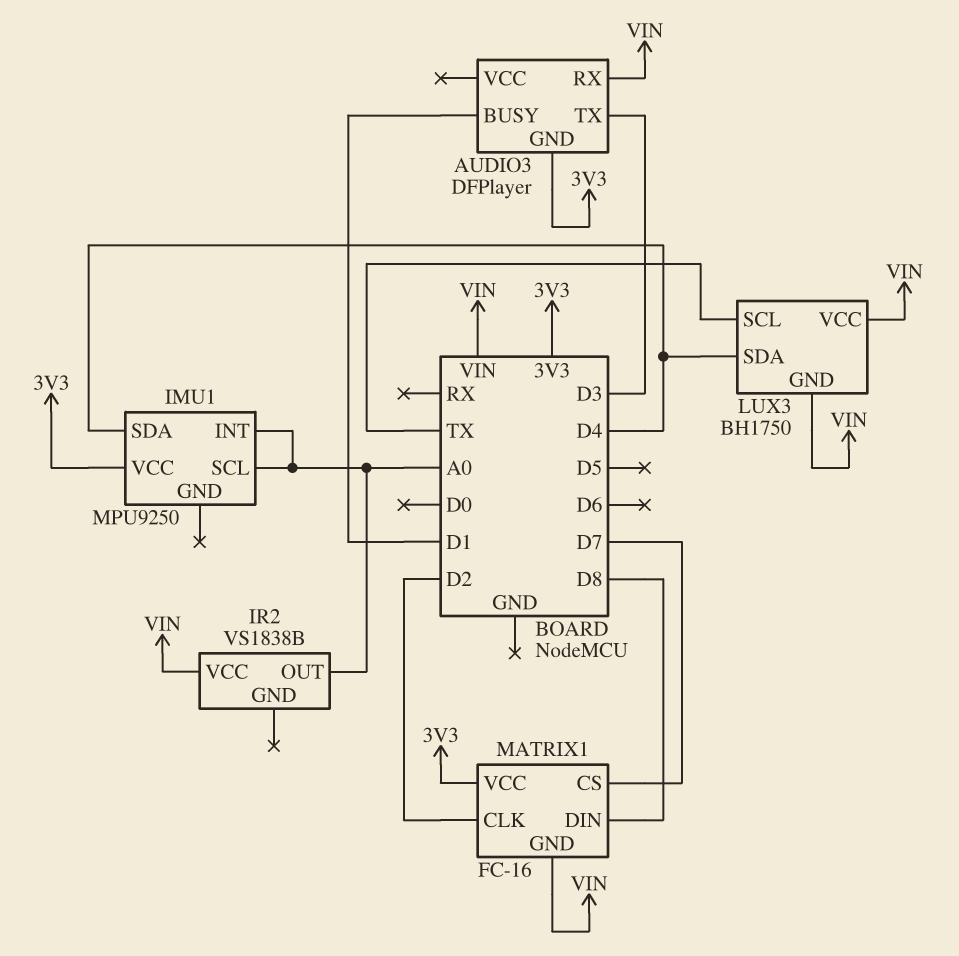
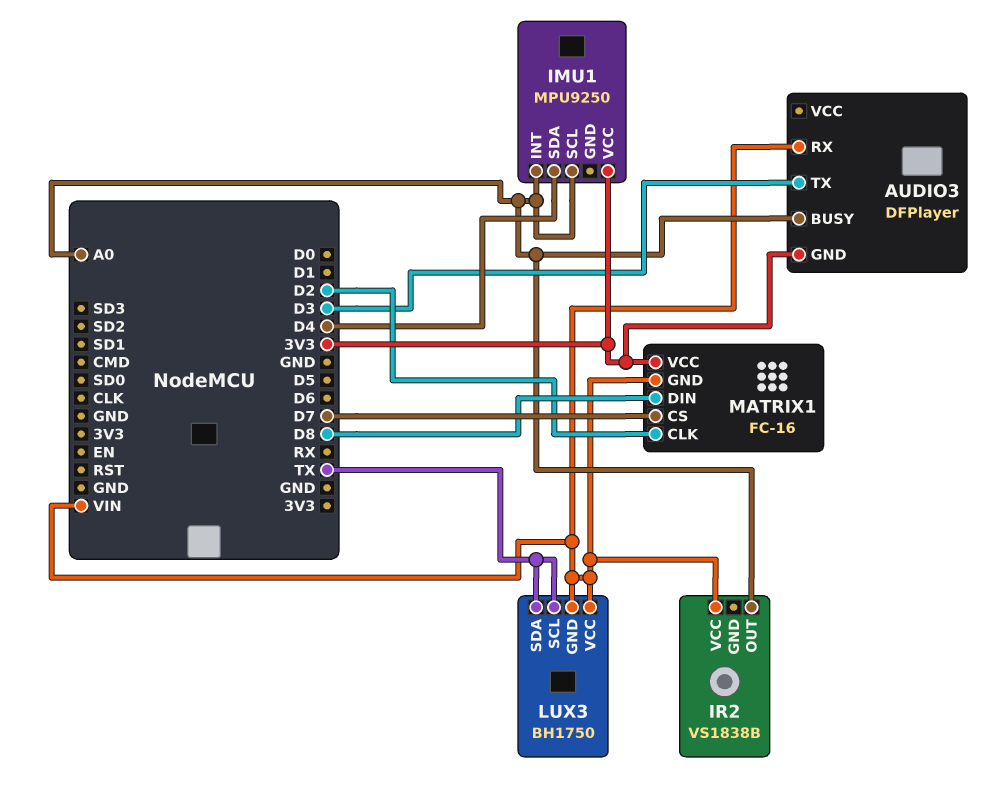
AUDIO3 pin BUSY: D1 -> A0
LUX3 pin SDA: D4 -> TX

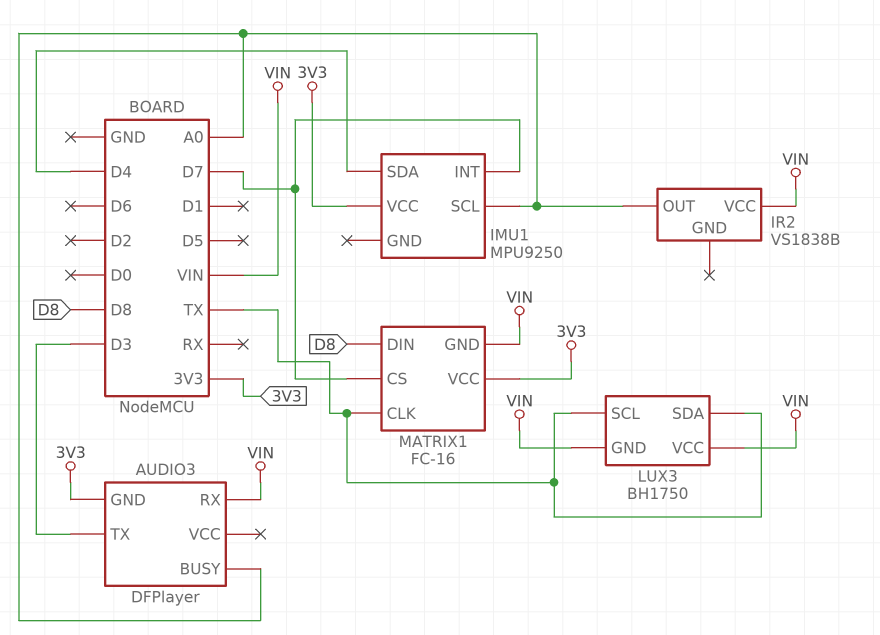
IMU1 pin INT: A0 -> D7
MATRIX1 pin CLK: D2 -> TX

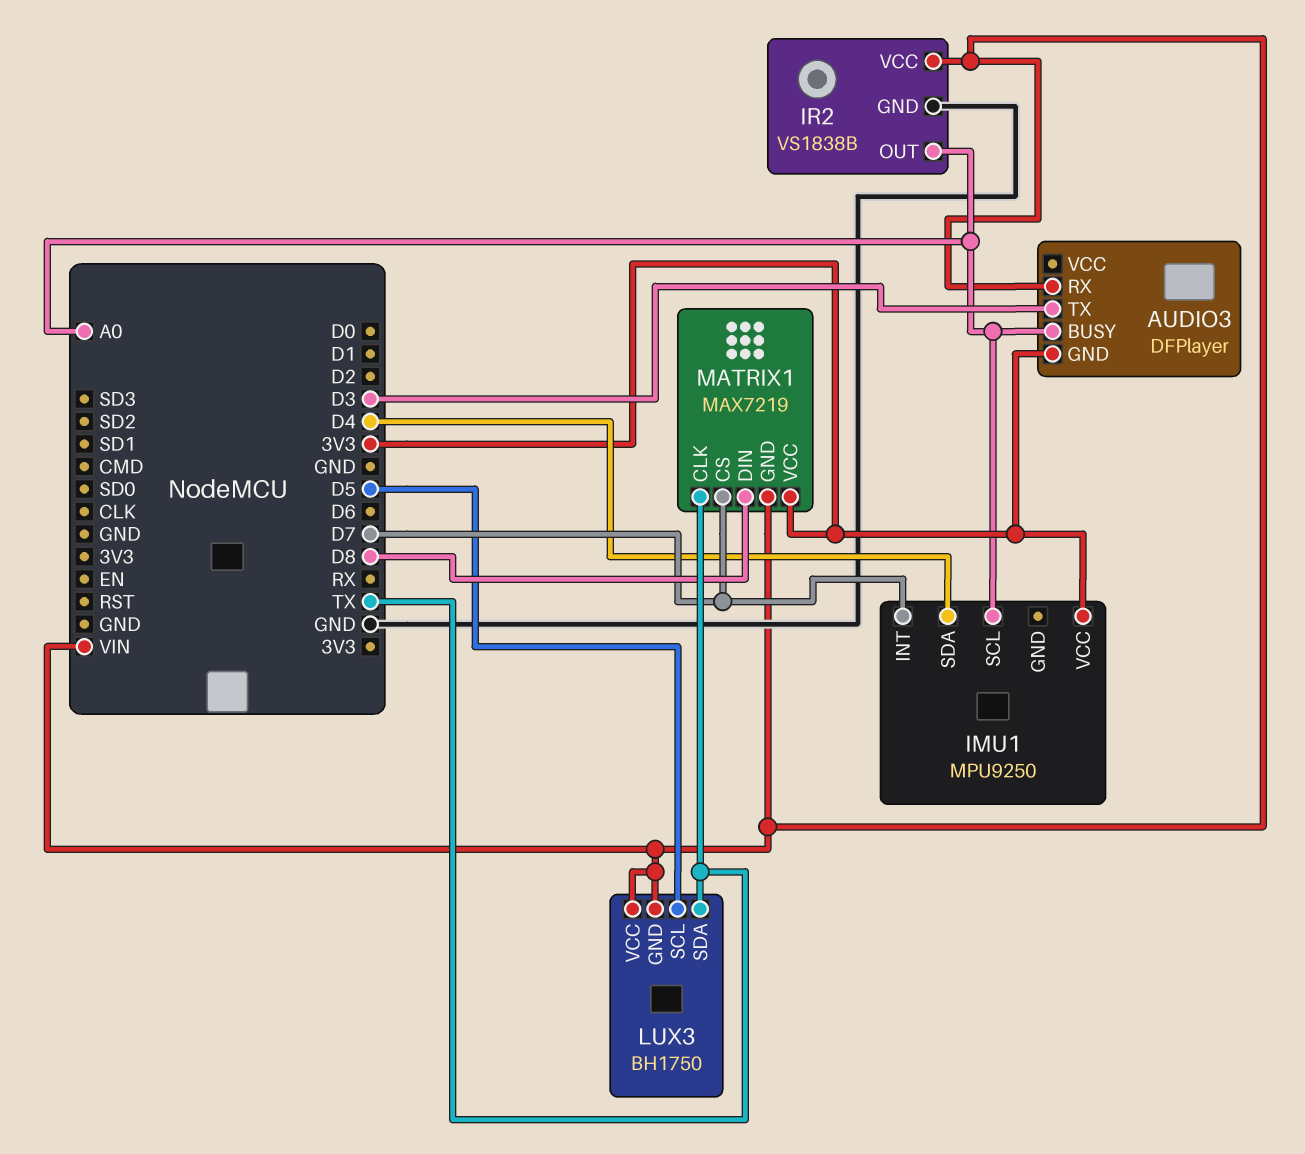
IR2 pin GND: none -> GND
LUX3 pin SCL: TX -> D5
MATRIX1: FC-16 -> MAX7219

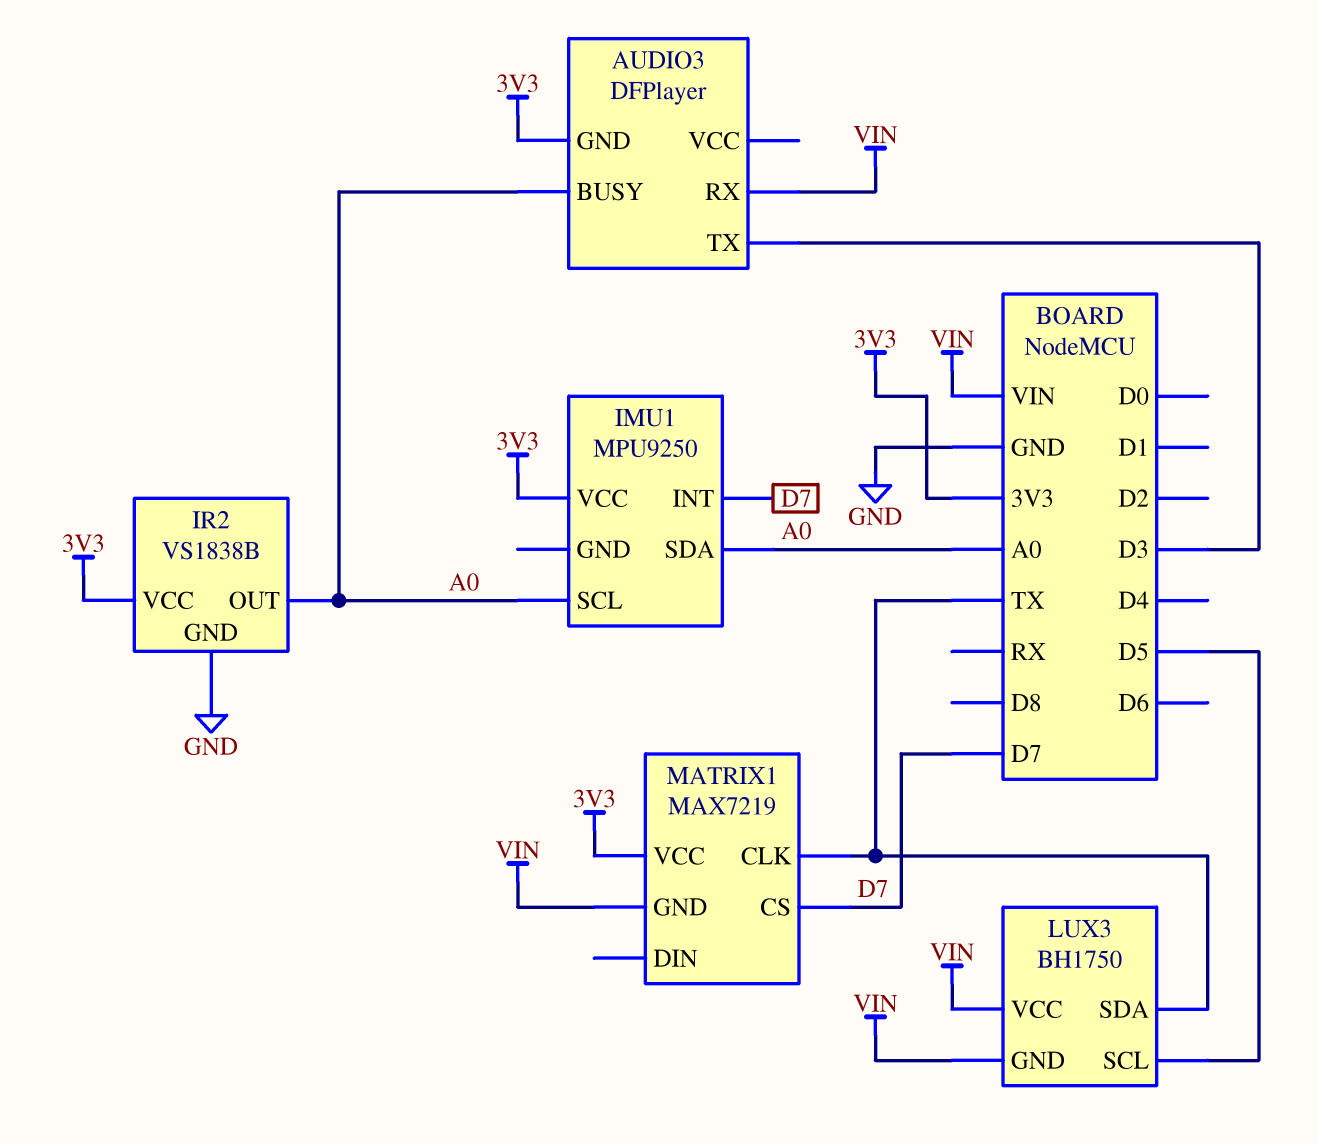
IMU1 pin SDA: D4 -> A0
IR2 pin VCC: VIN -> 3V3
MATRIX1 pin DIN: D8 -> none

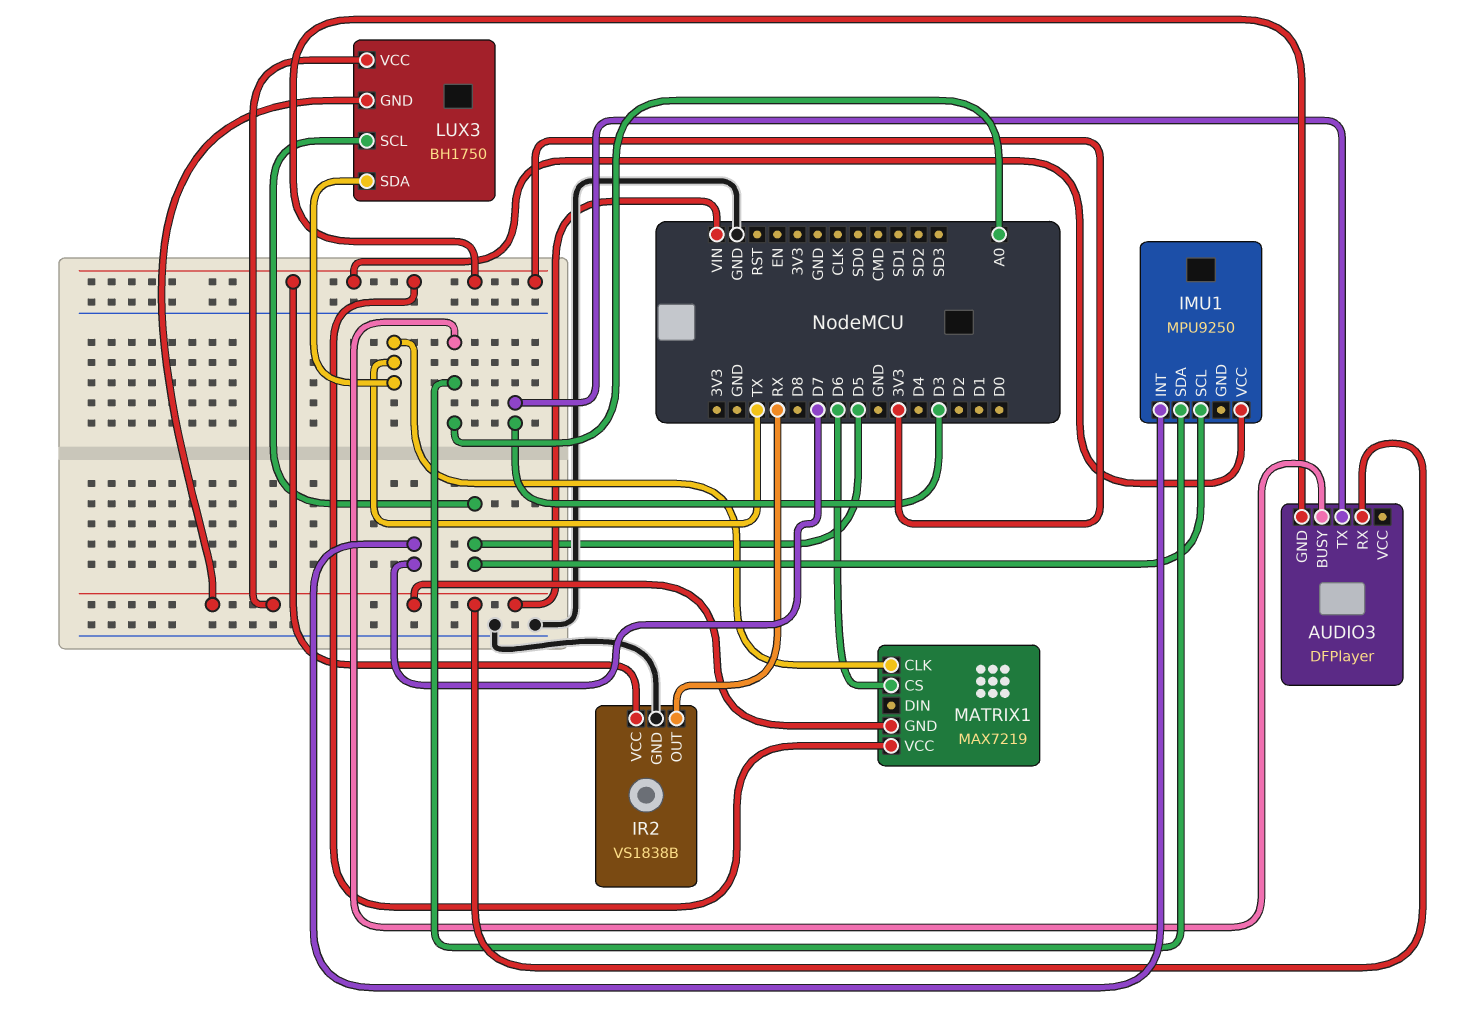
IMU1 pin SCL: A0 -> D5
IR2 pin OUT: A0 -> RX
MATRIX1 pin CS: D7 -> D6

